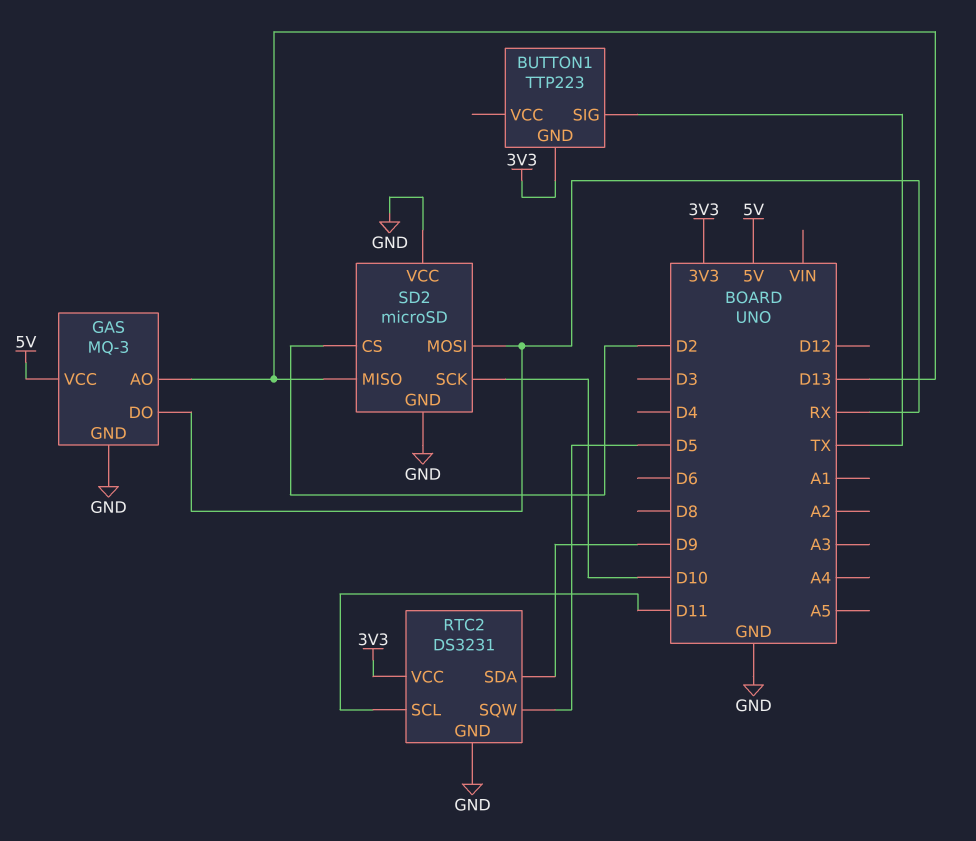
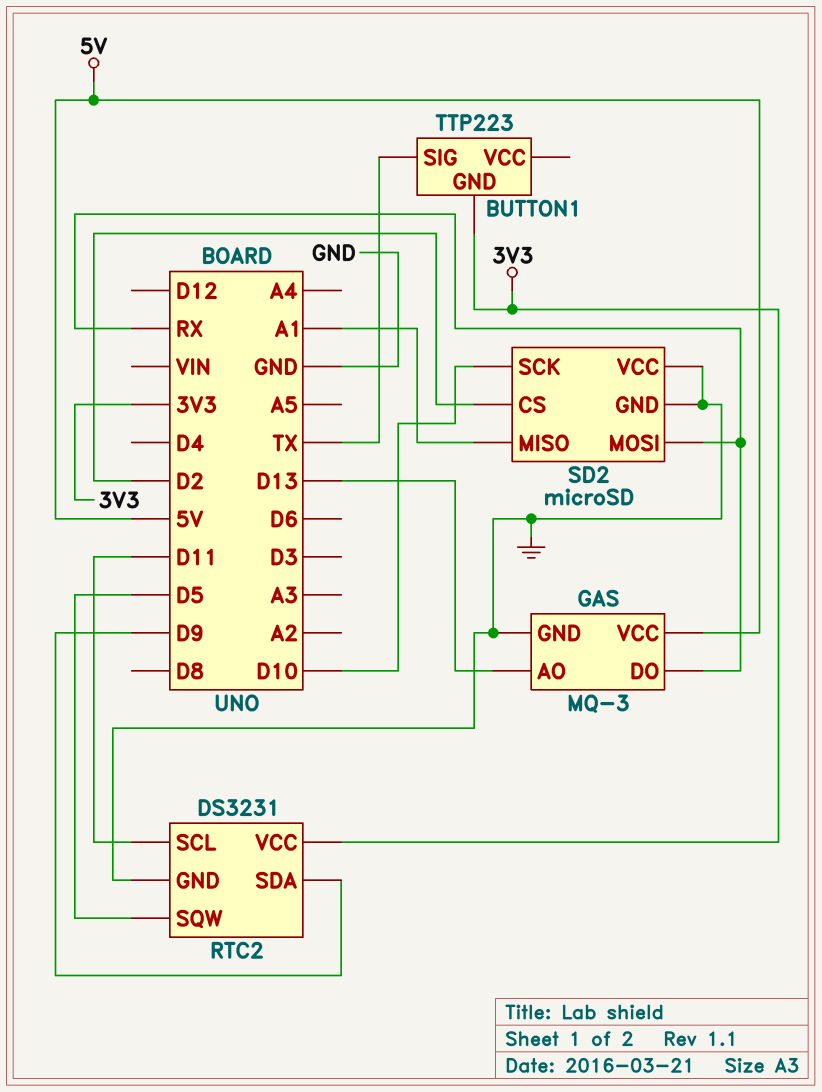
SD2 pin MISO: D13 -> A1

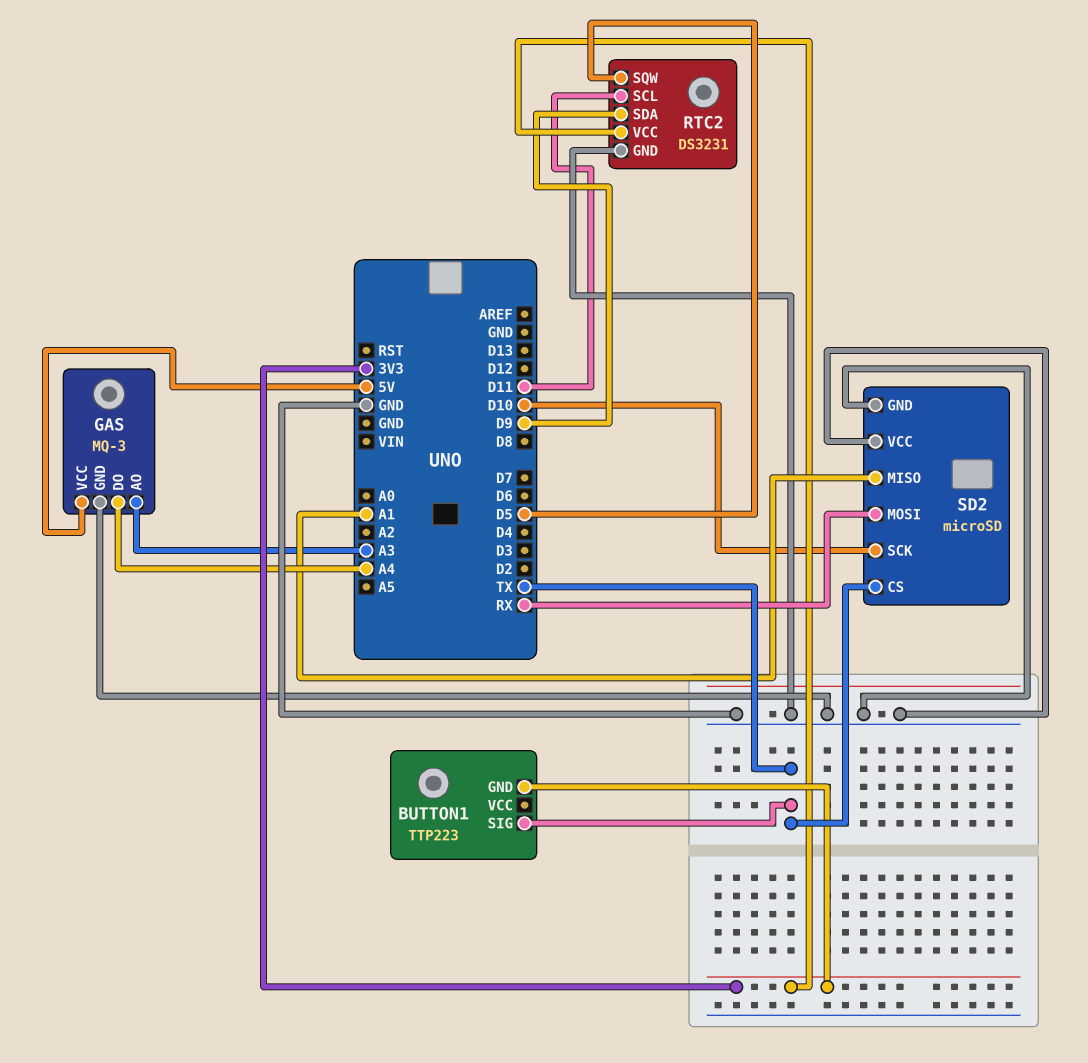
GAS pin AO: D13 -> A3
GAS pin DO: RX -> A4
SD2 pin CS: D2 -> TX

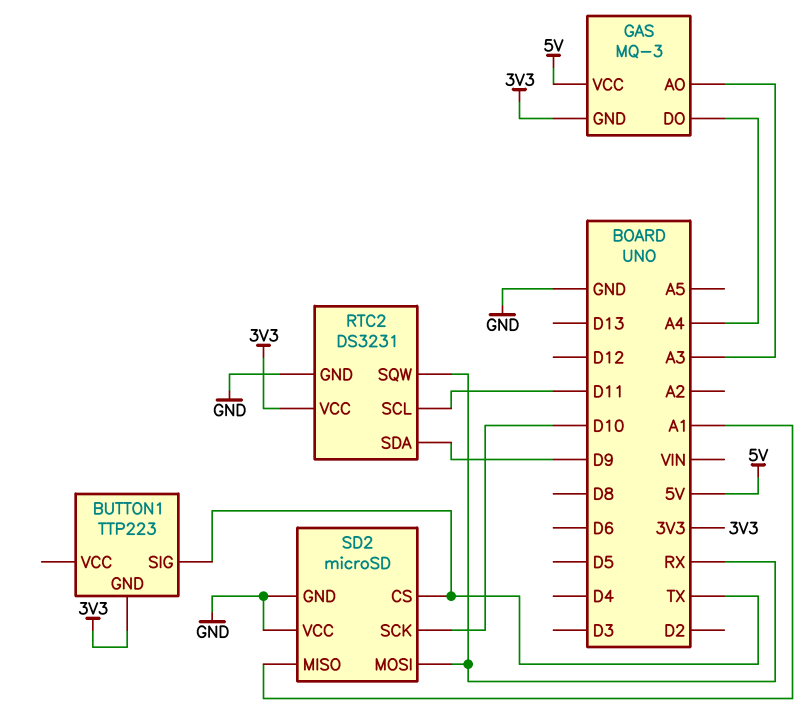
GAS pin GND: GND -> 3V3
RTC2 pin SQW: D5 -> RX

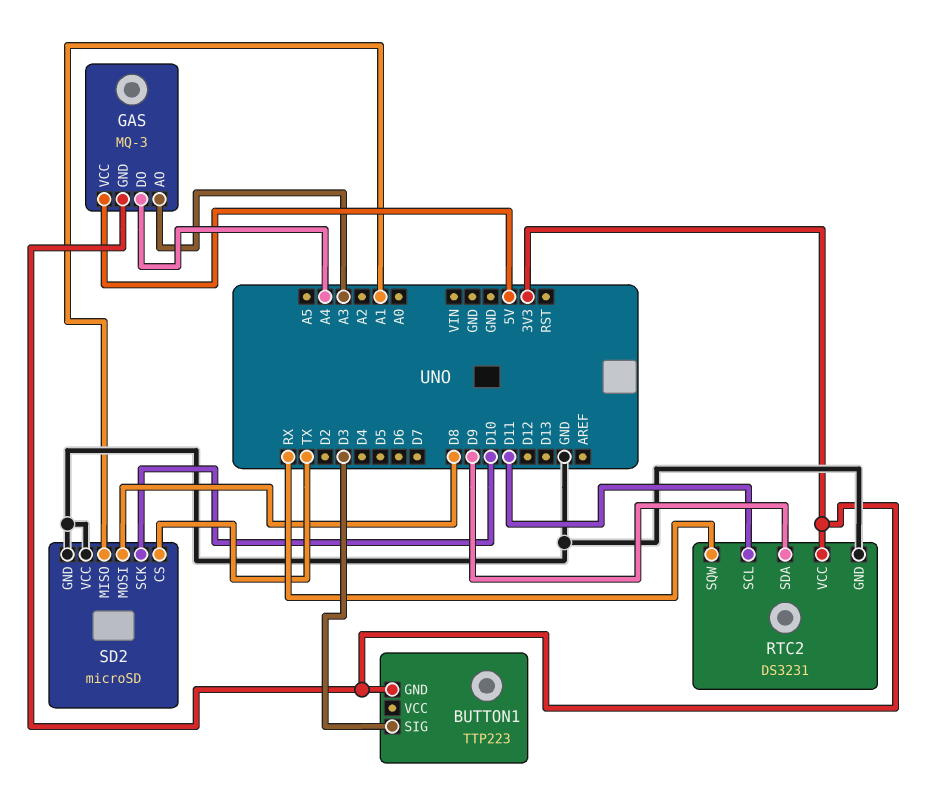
BUTTON1 pin SIG: TX -> D3
SD2 pin MOSI: RX -> D8

